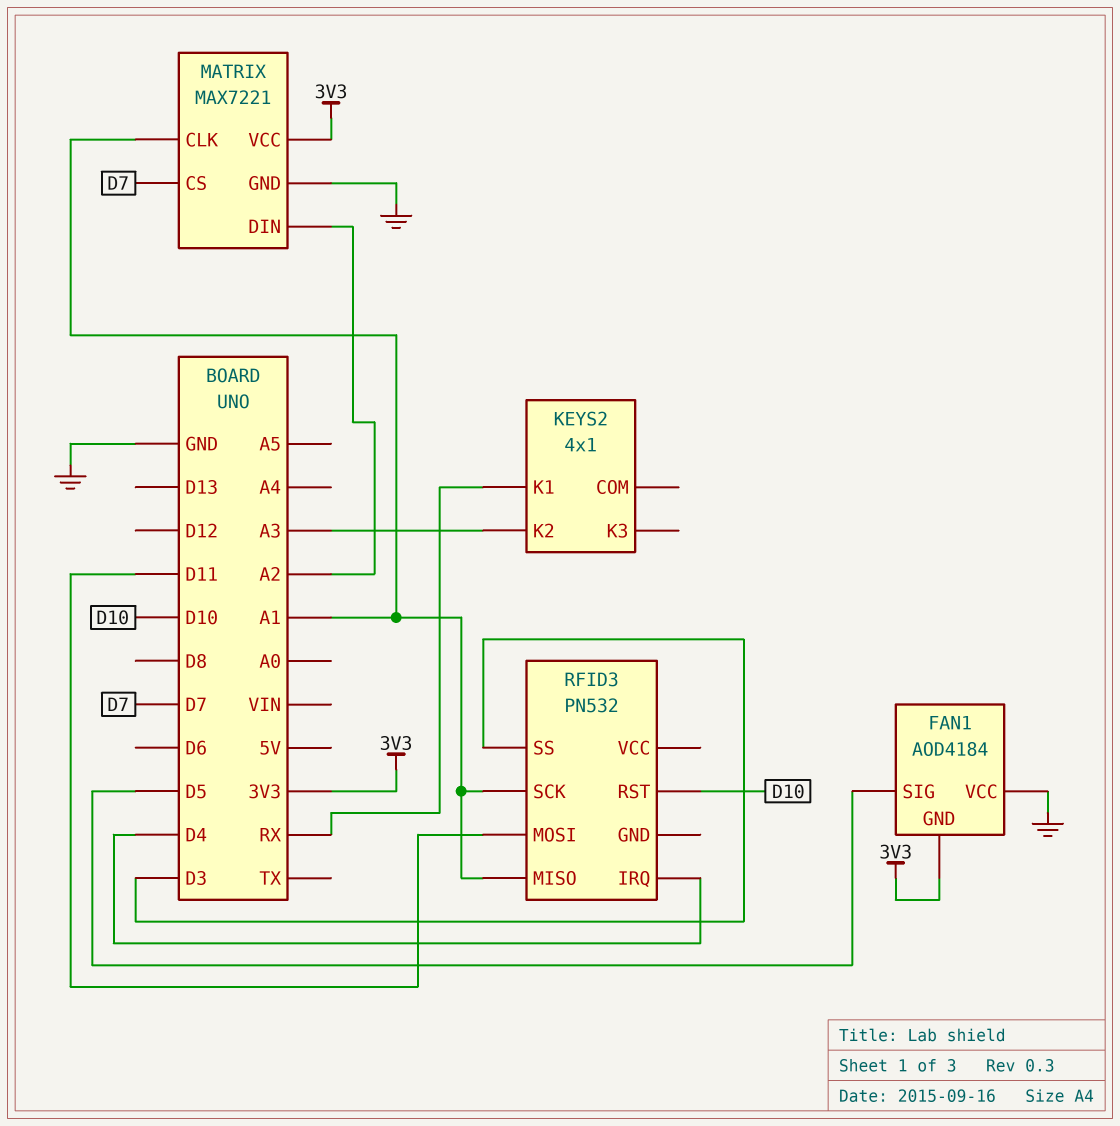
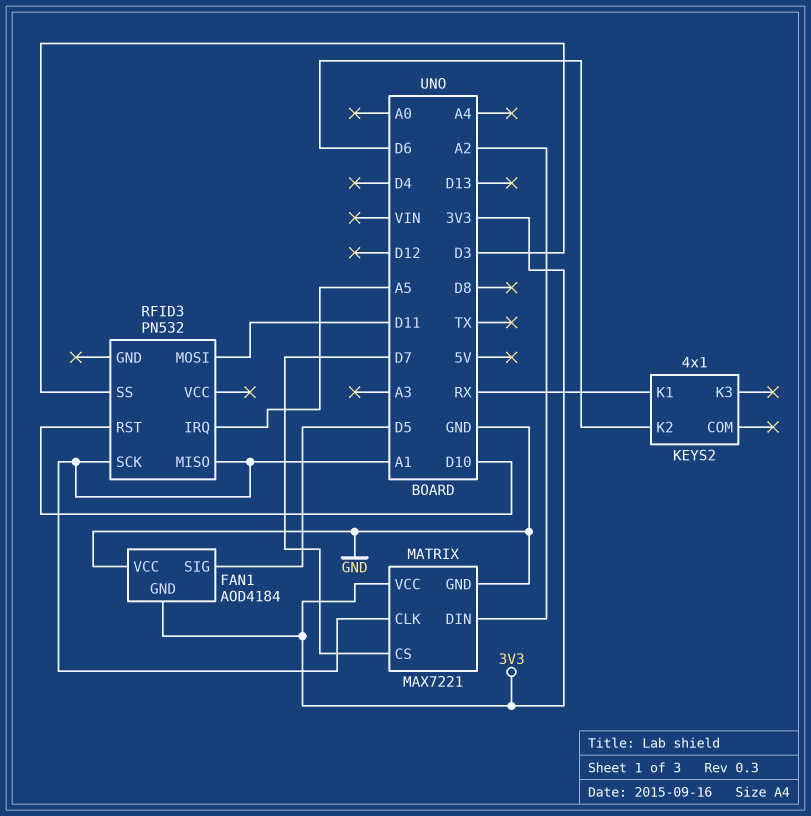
KEYS2 pin K2: A3 -> D6
RFID3 pin IRQ: D4 -> A5

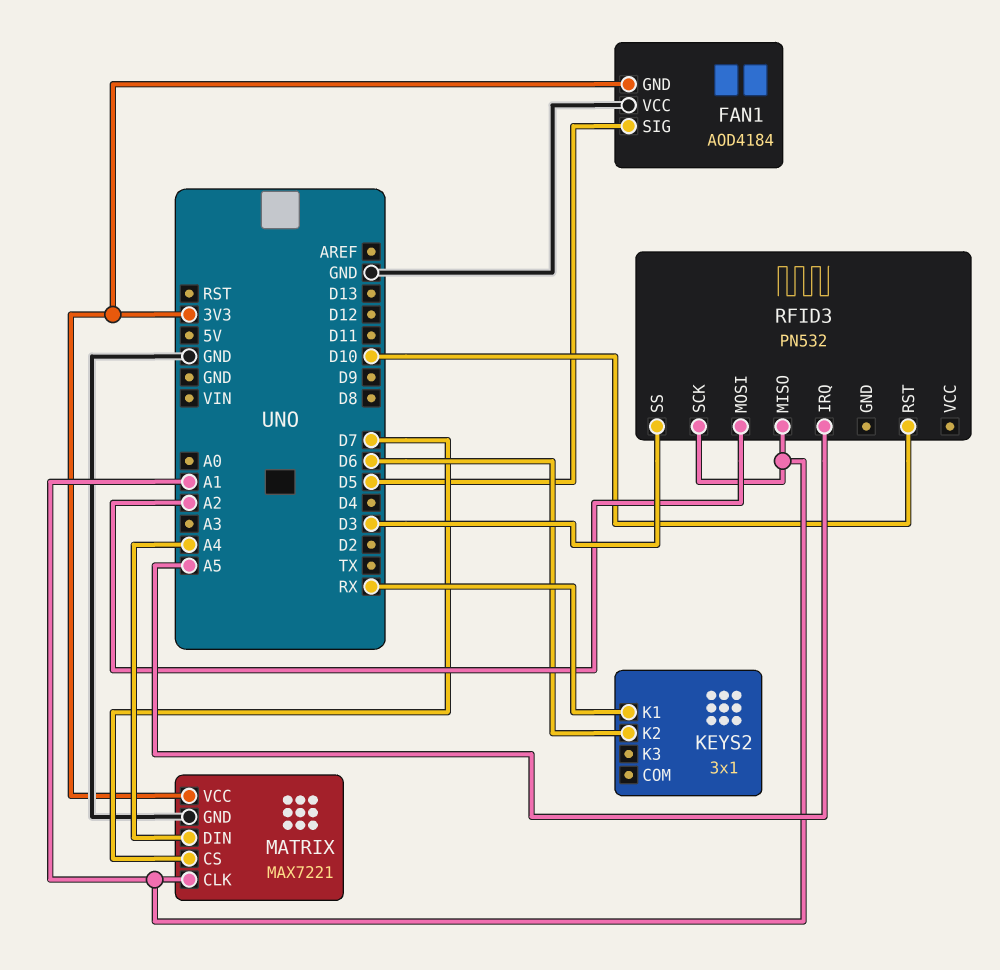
KEYS2: 4x1 -> 3x1
MATRIX pin DIN: A2 -> A4
RFID3 pin MOSI: D11 -> A2

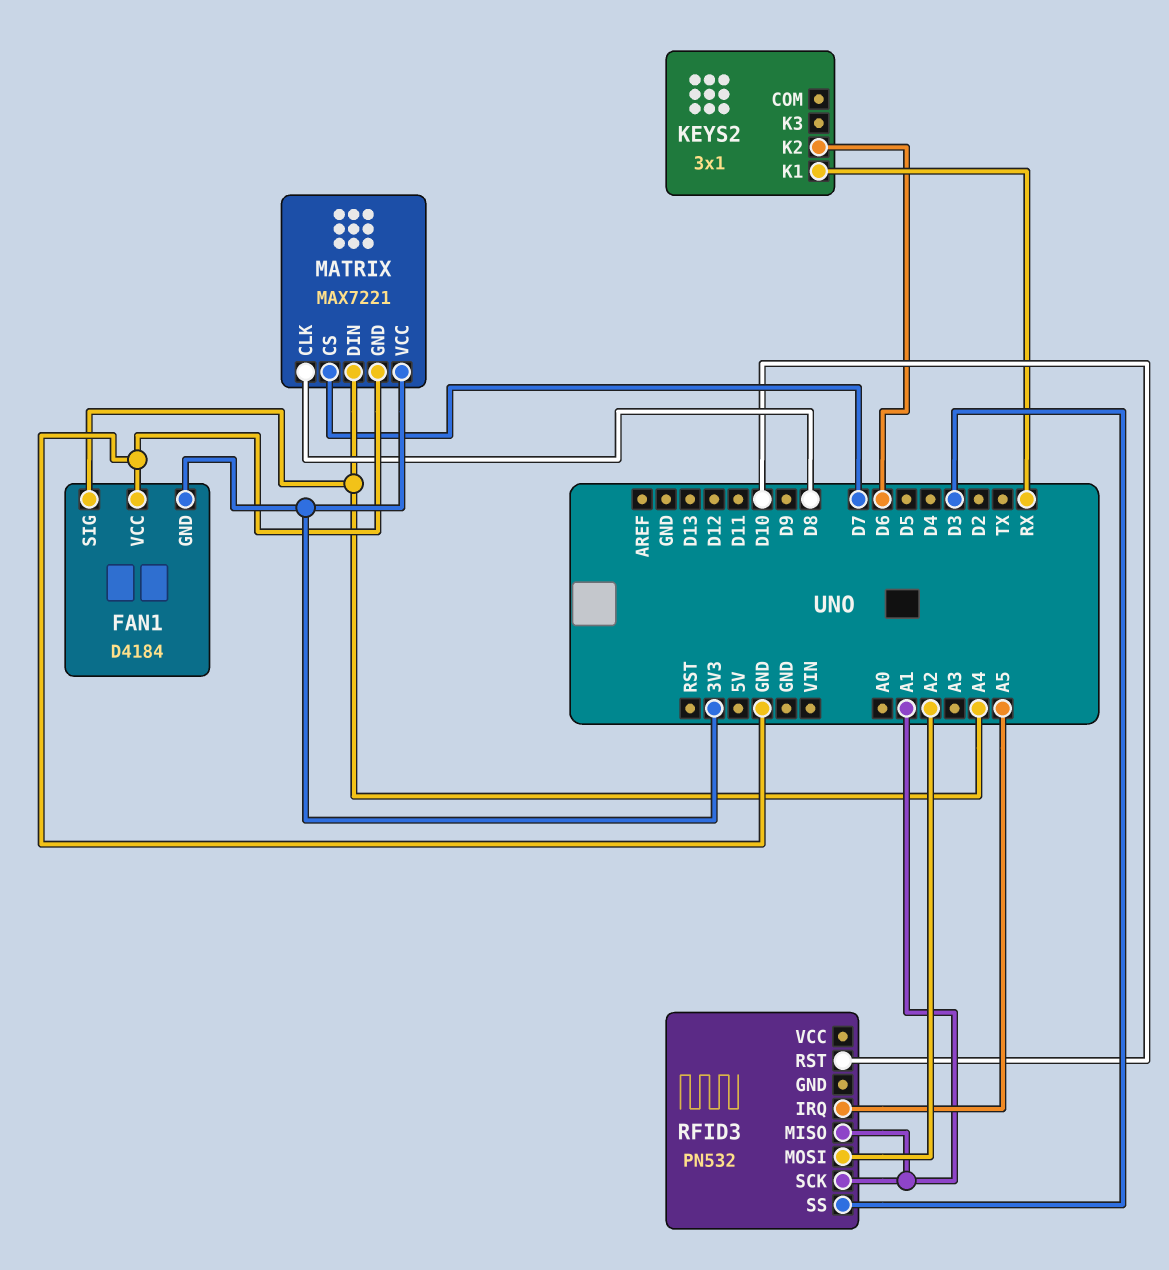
FAN1: AOD4184 -> D4184
FAN1 pin SIG: D5 -> A4
MATRIX pin CLK: A1 -> D8

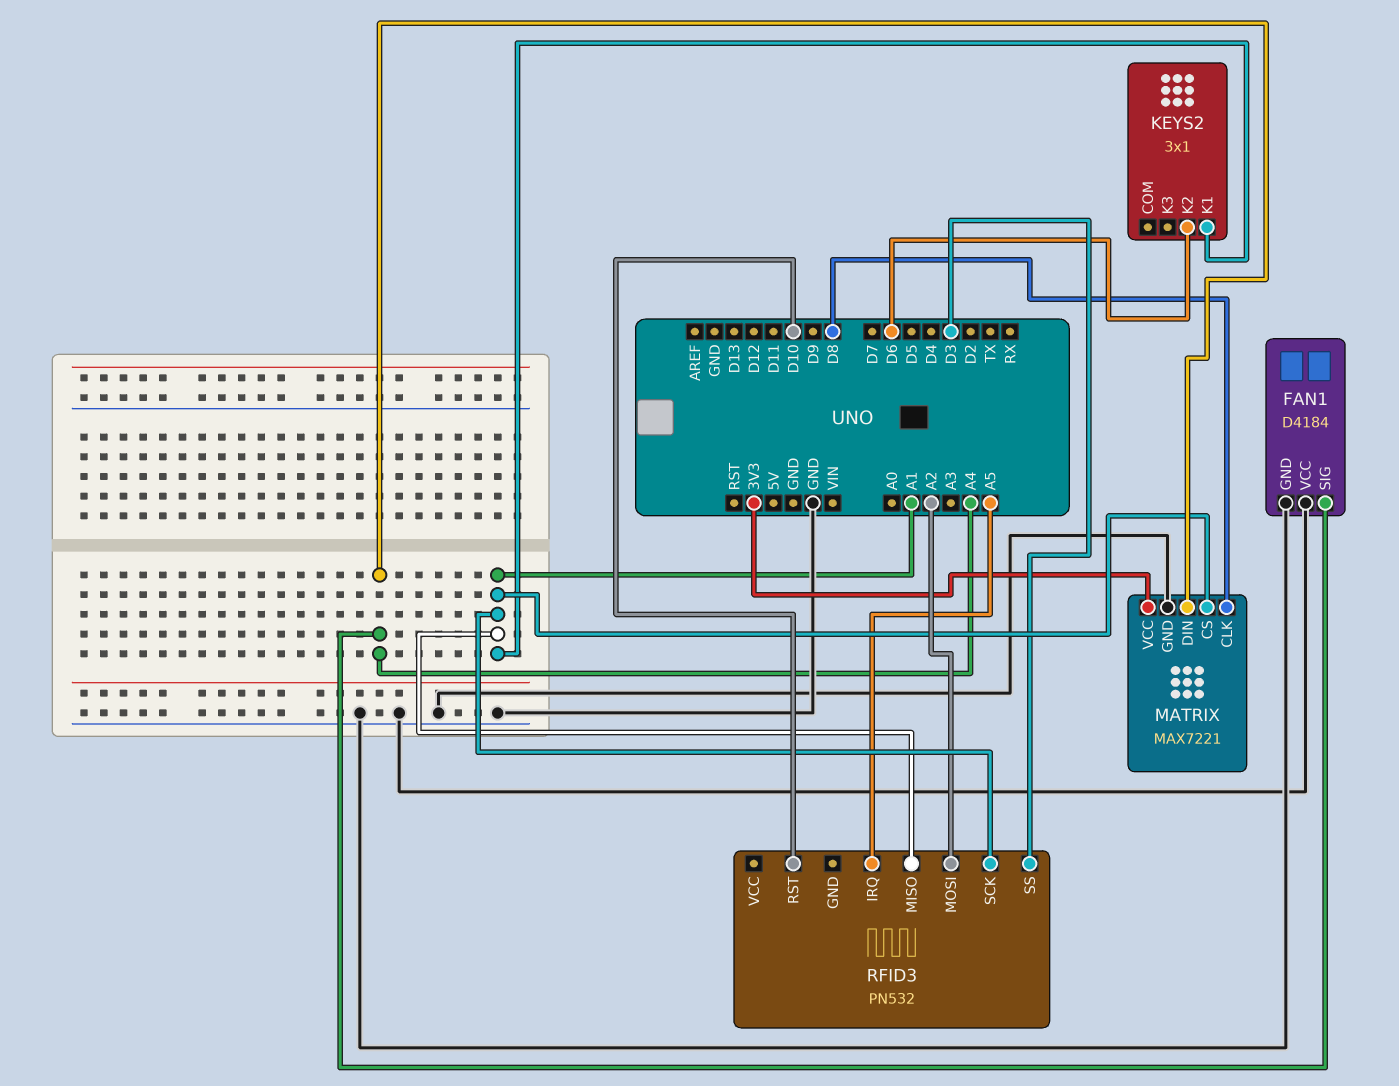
FAN1 pin GND: 3V3 -> GND
KEYS2 pin K1: RX -> A1
MATRIX pin CS: D7 -> A1

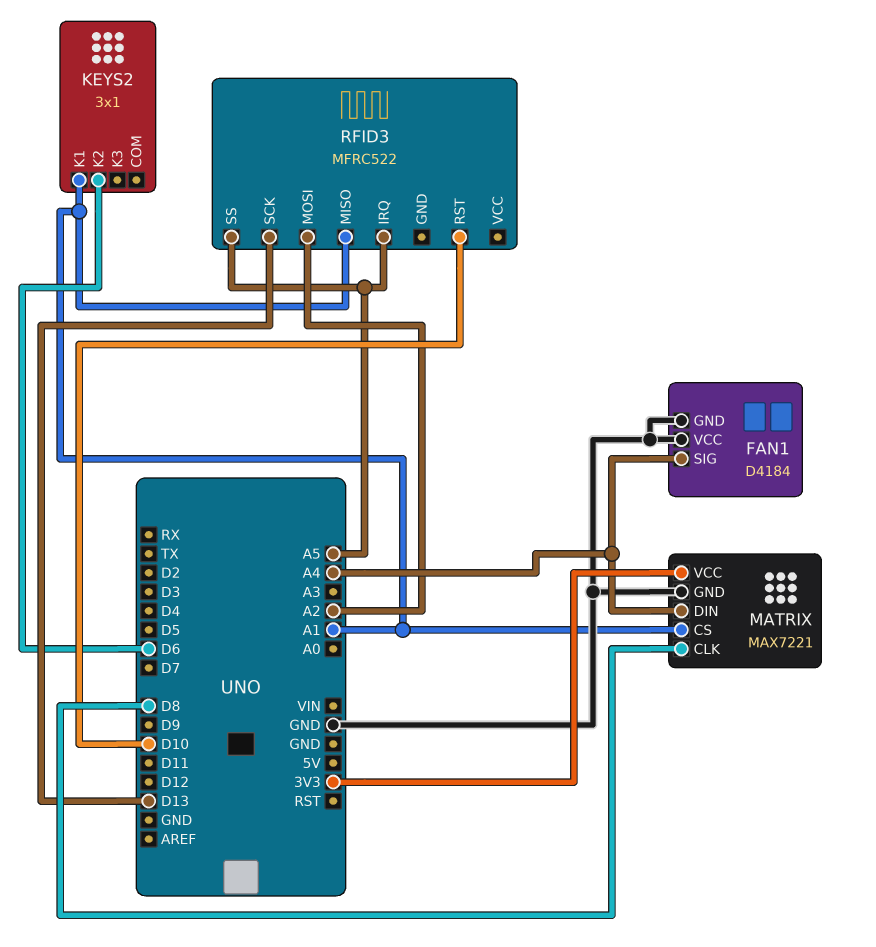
RFID3: PN532 -> MFRC522
RFID3 pin SCK: A1 -> D13
RFID3 pin SS: D3 -> A5

